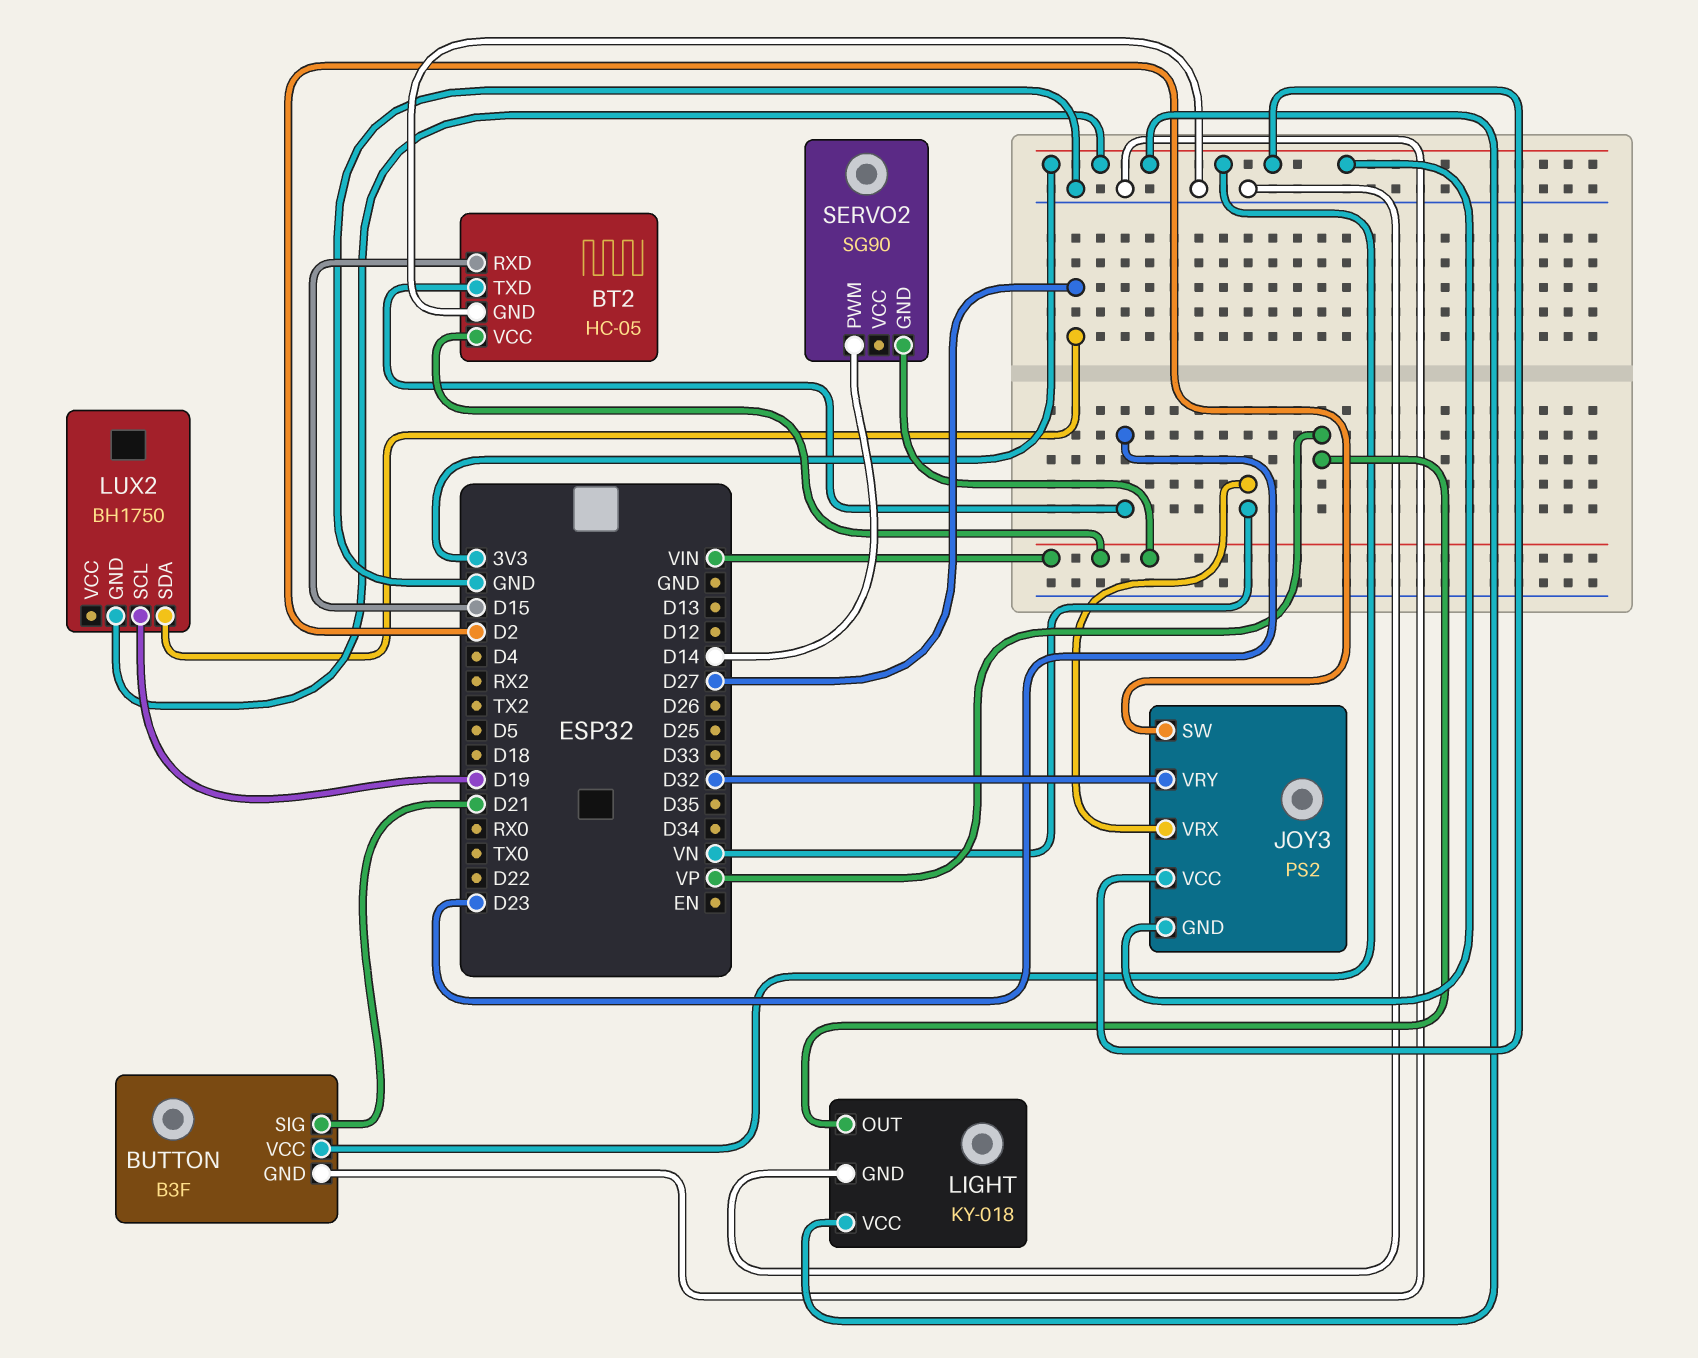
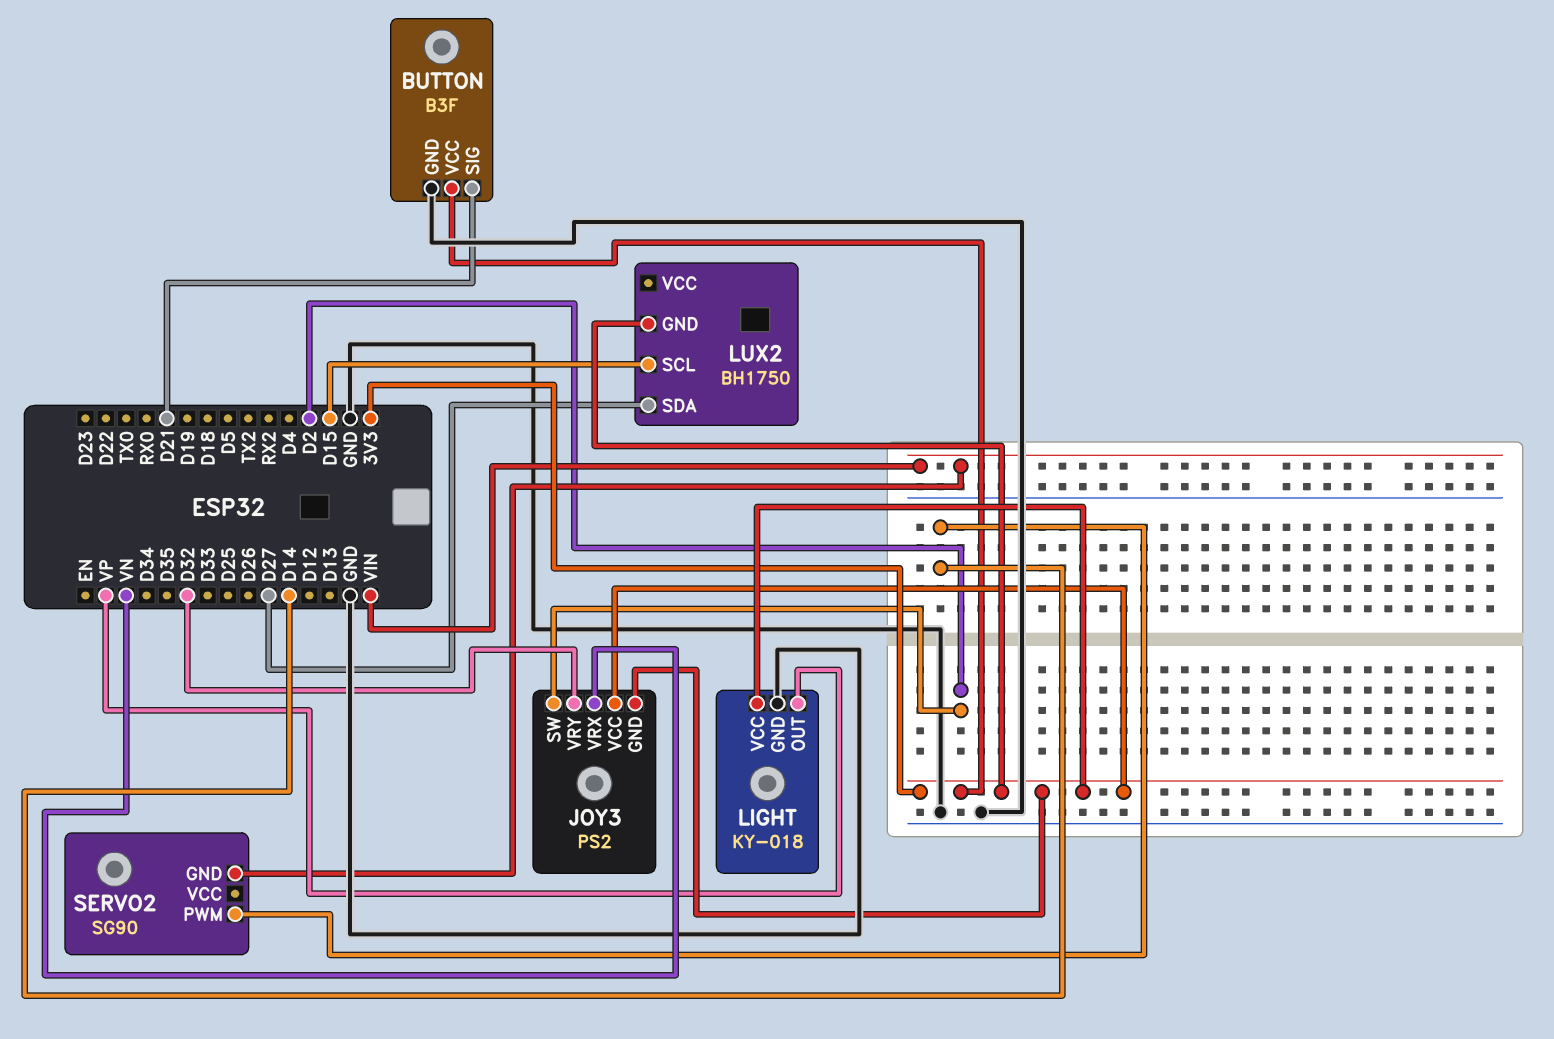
BT2: HC-05 -> none
BT2 pin GND: GND -> none
BT2 pin RXD: D15 -> none
BT2 pin TXD: D23 -> none
BT2 pin VCC: VIN -> none
LUX2 pin SCL: D19 -> D15

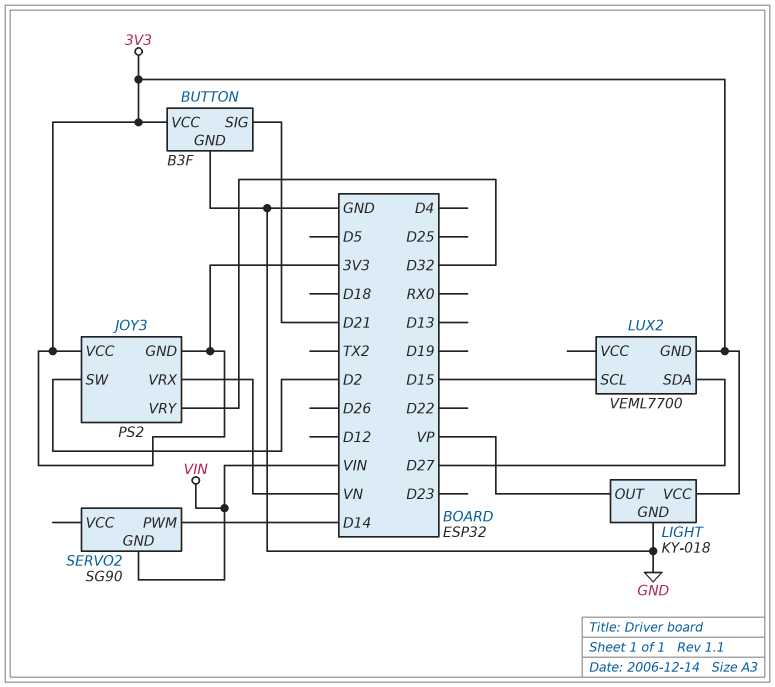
LUX2: BH1750 -> VEML7700

